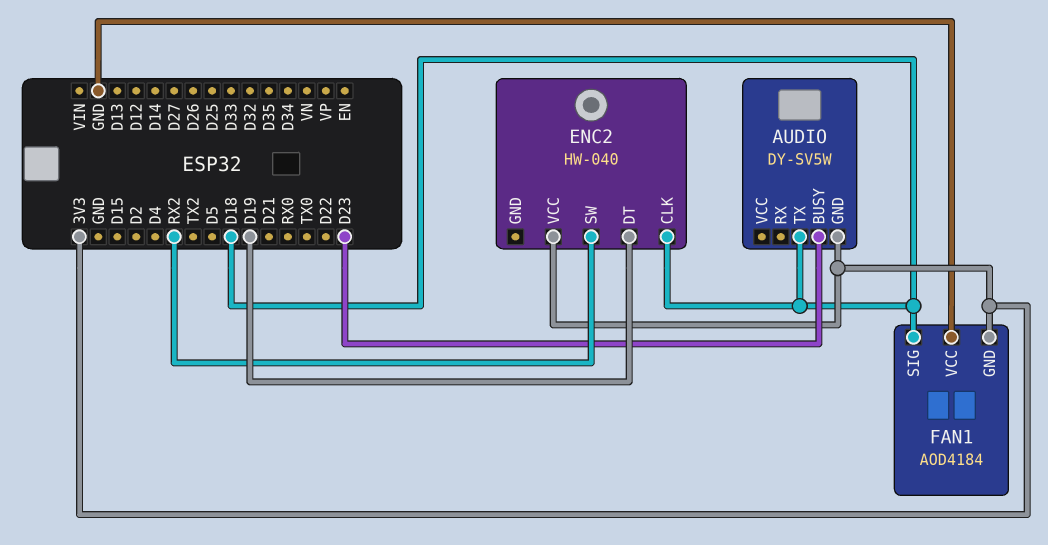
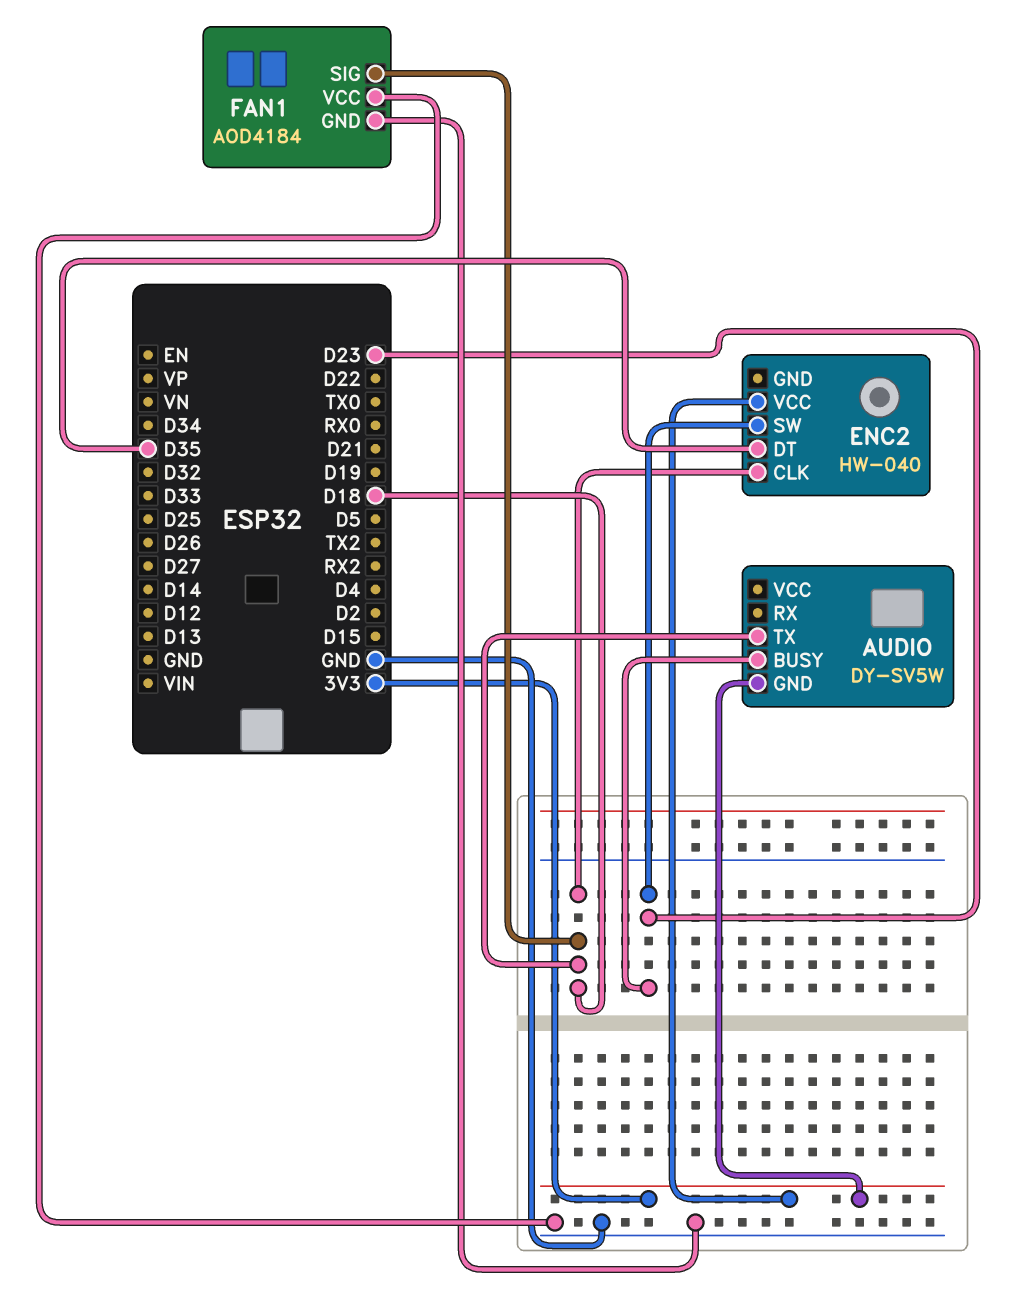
ENC2 pin DT: D19 -> D35
ENC2 pin SW: RX2 -> D23
FAN1 pin GND: 3V3 -> GND

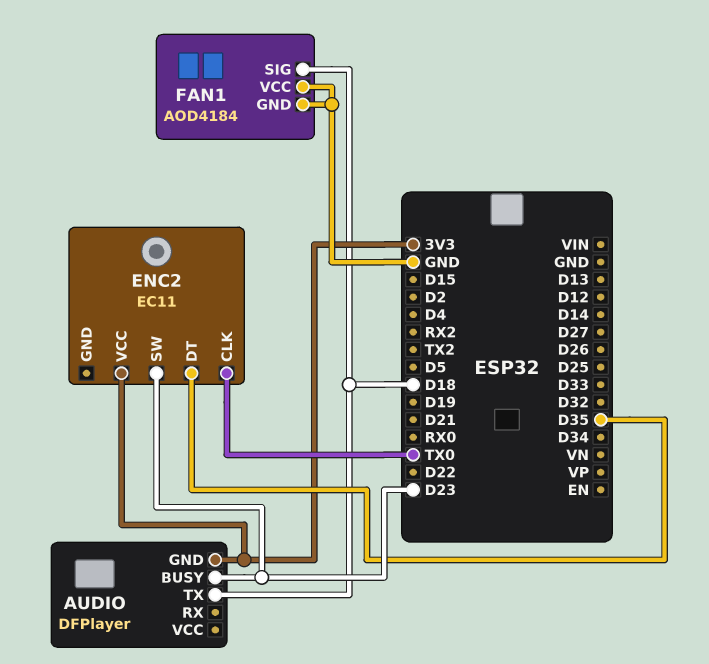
AUDIO: DY-SV5W -> DFPlayer
ENC2: HW-040 -> EC11
ENC2 pin CLK: D18 -> TX0

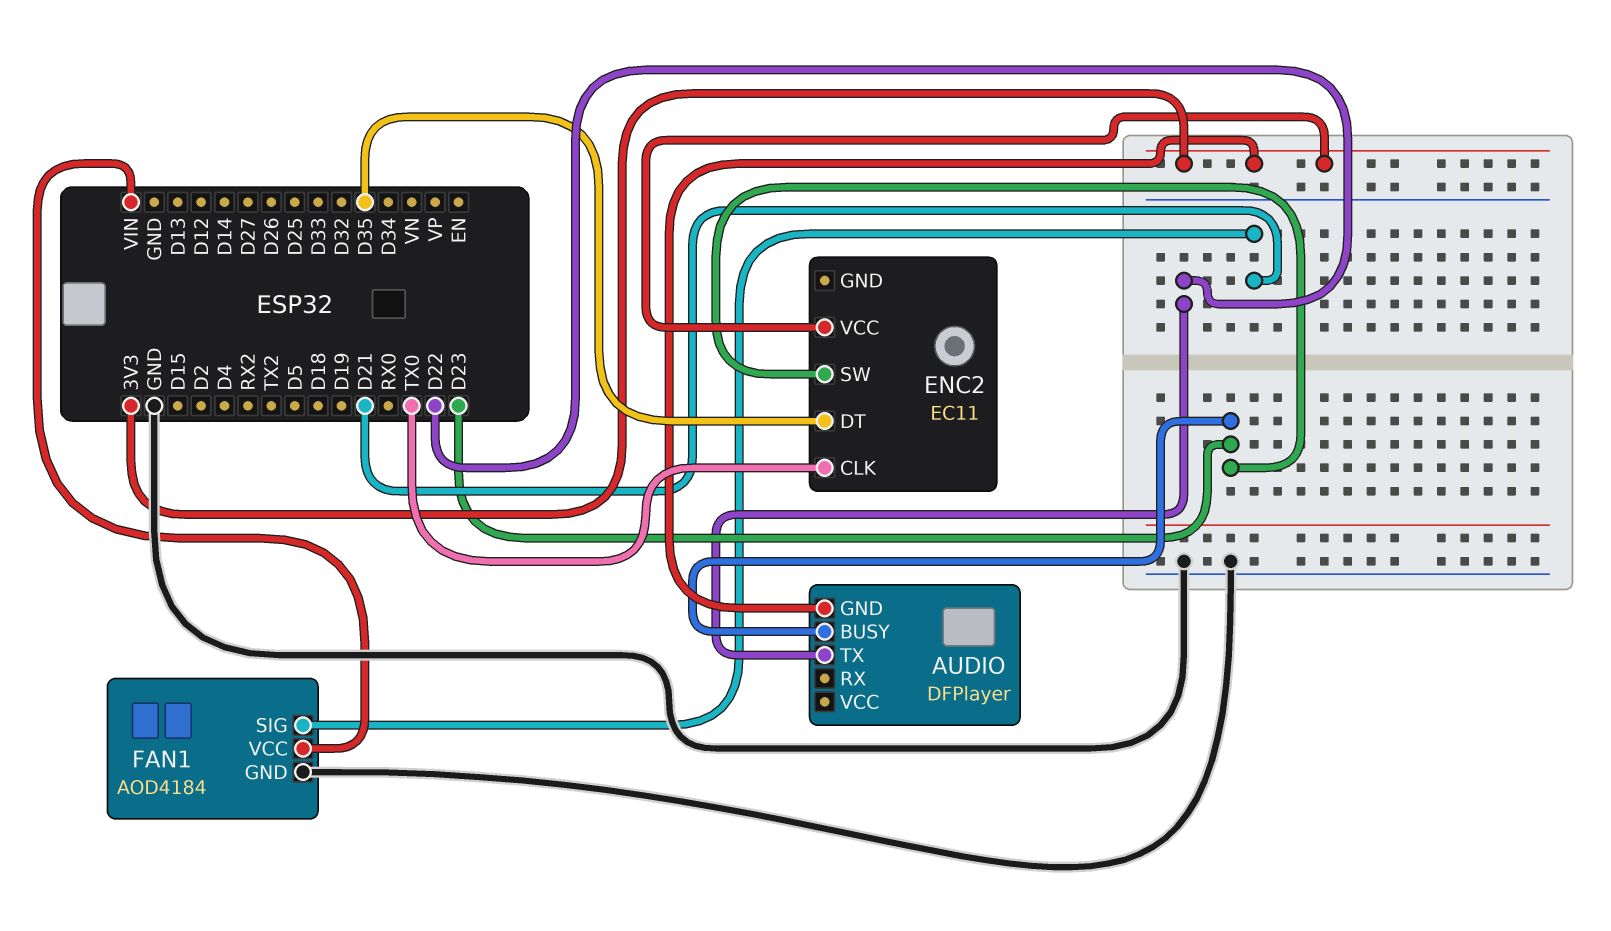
AUDIO pin TX: D18 -> D22
FAN1 pin SIG: D18 -> D21
FAN1 pin VCC: GND -> VIN

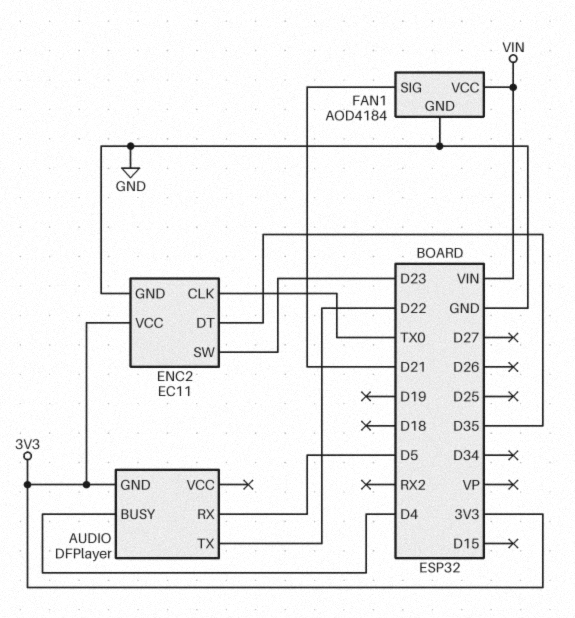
AUDIO pin BUSY: D23 -> D4
AUDIO pin RX: none -> D5
ENC2 pin GND: none -> GND

